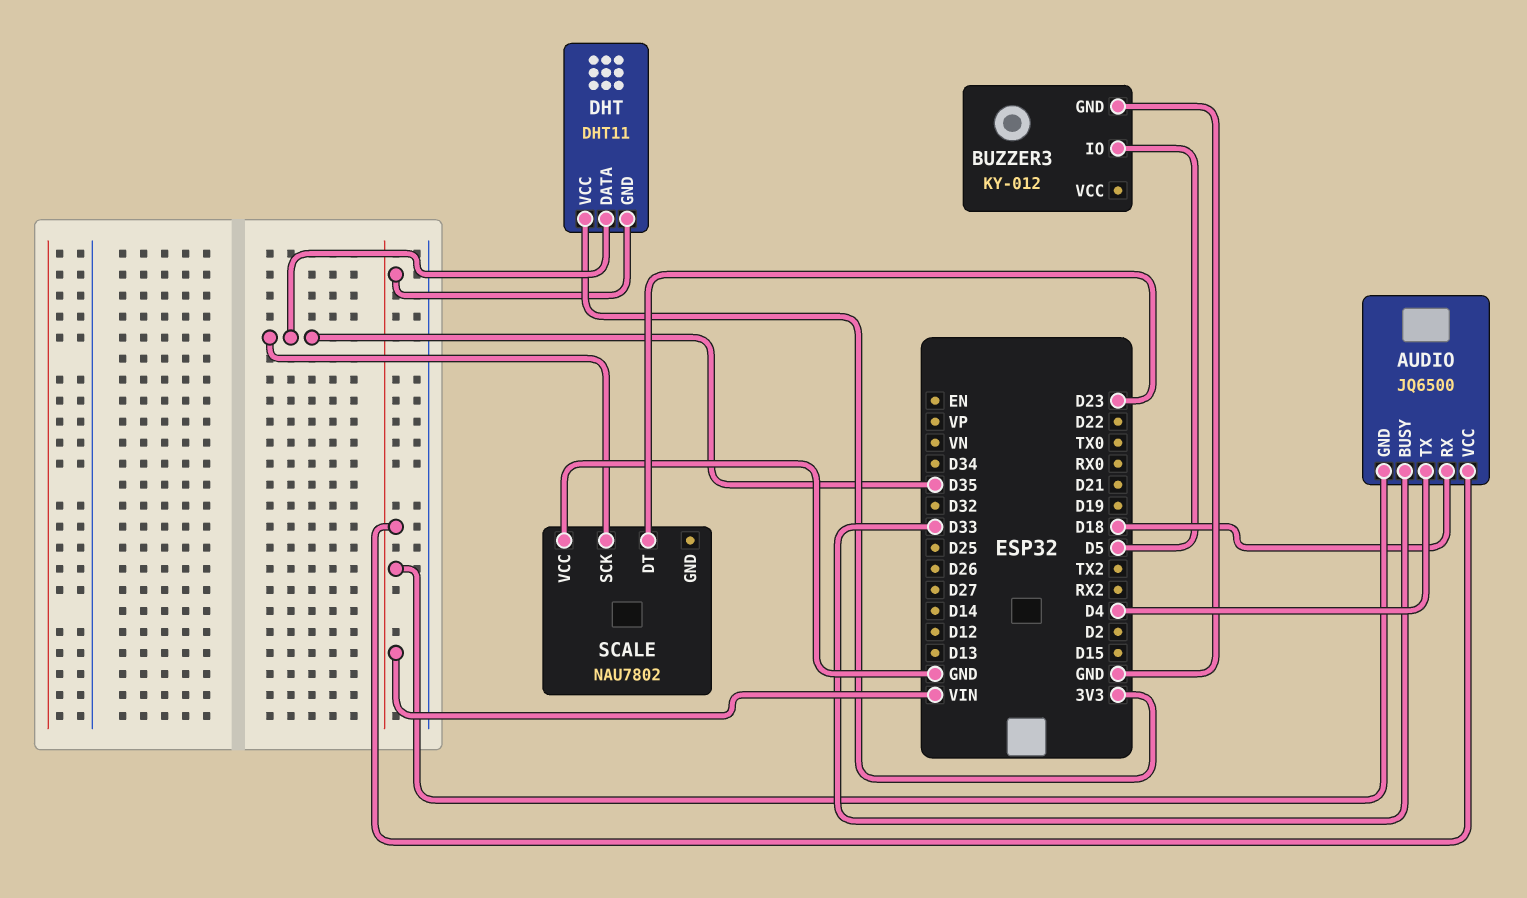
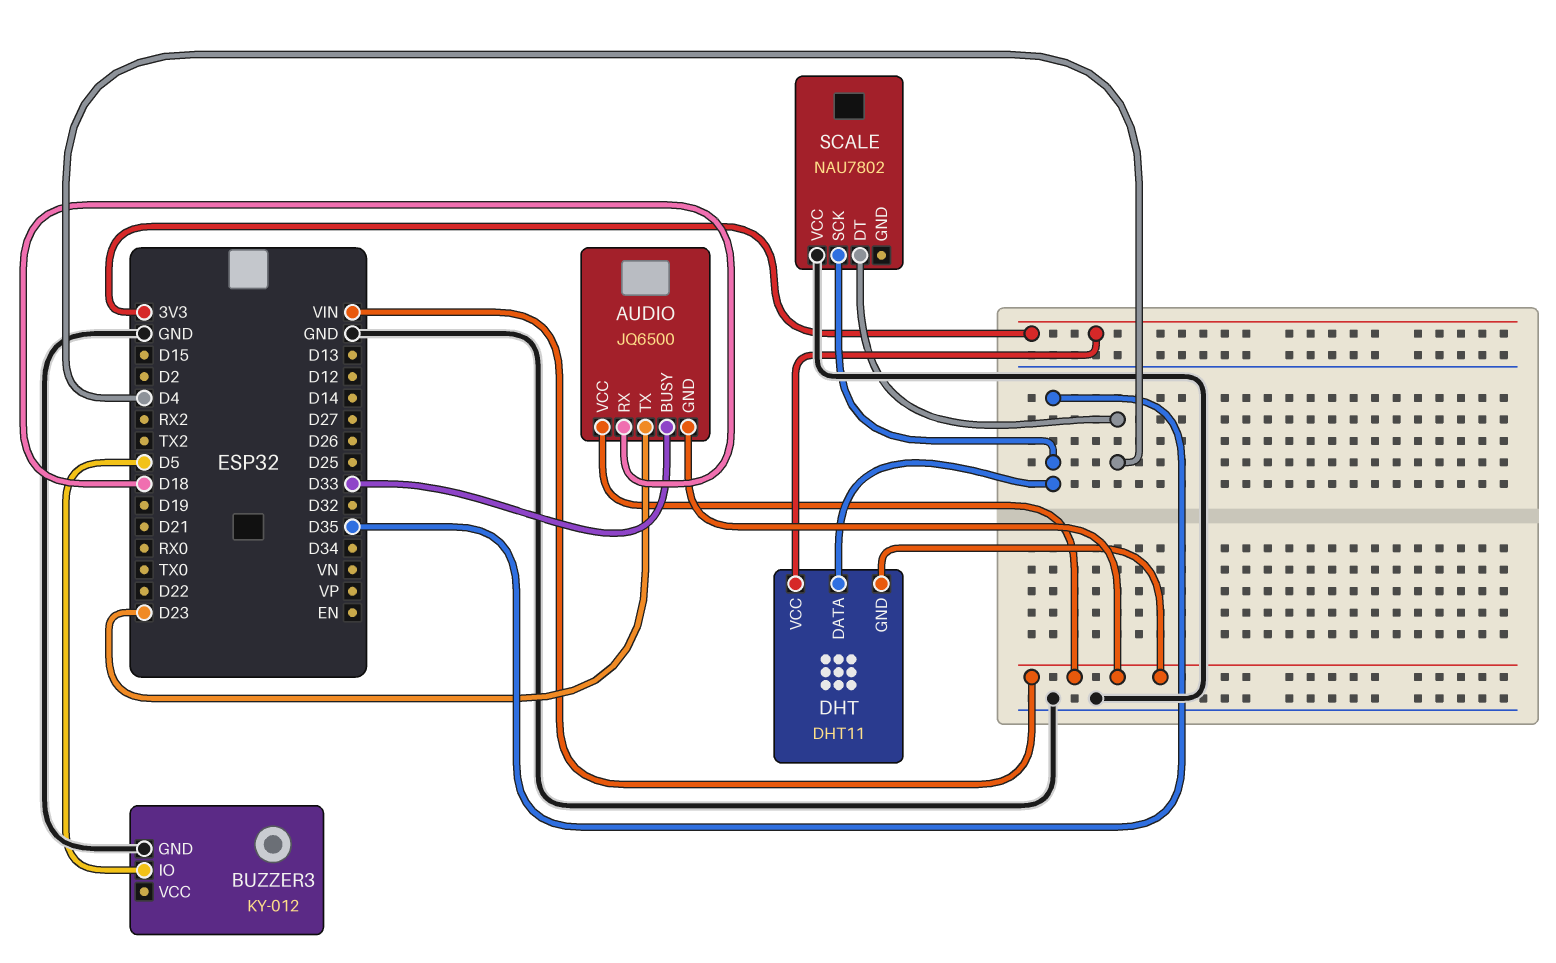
AUDIO pin TX: D4 -> D23
SCALE pin DT: D23 -> D4

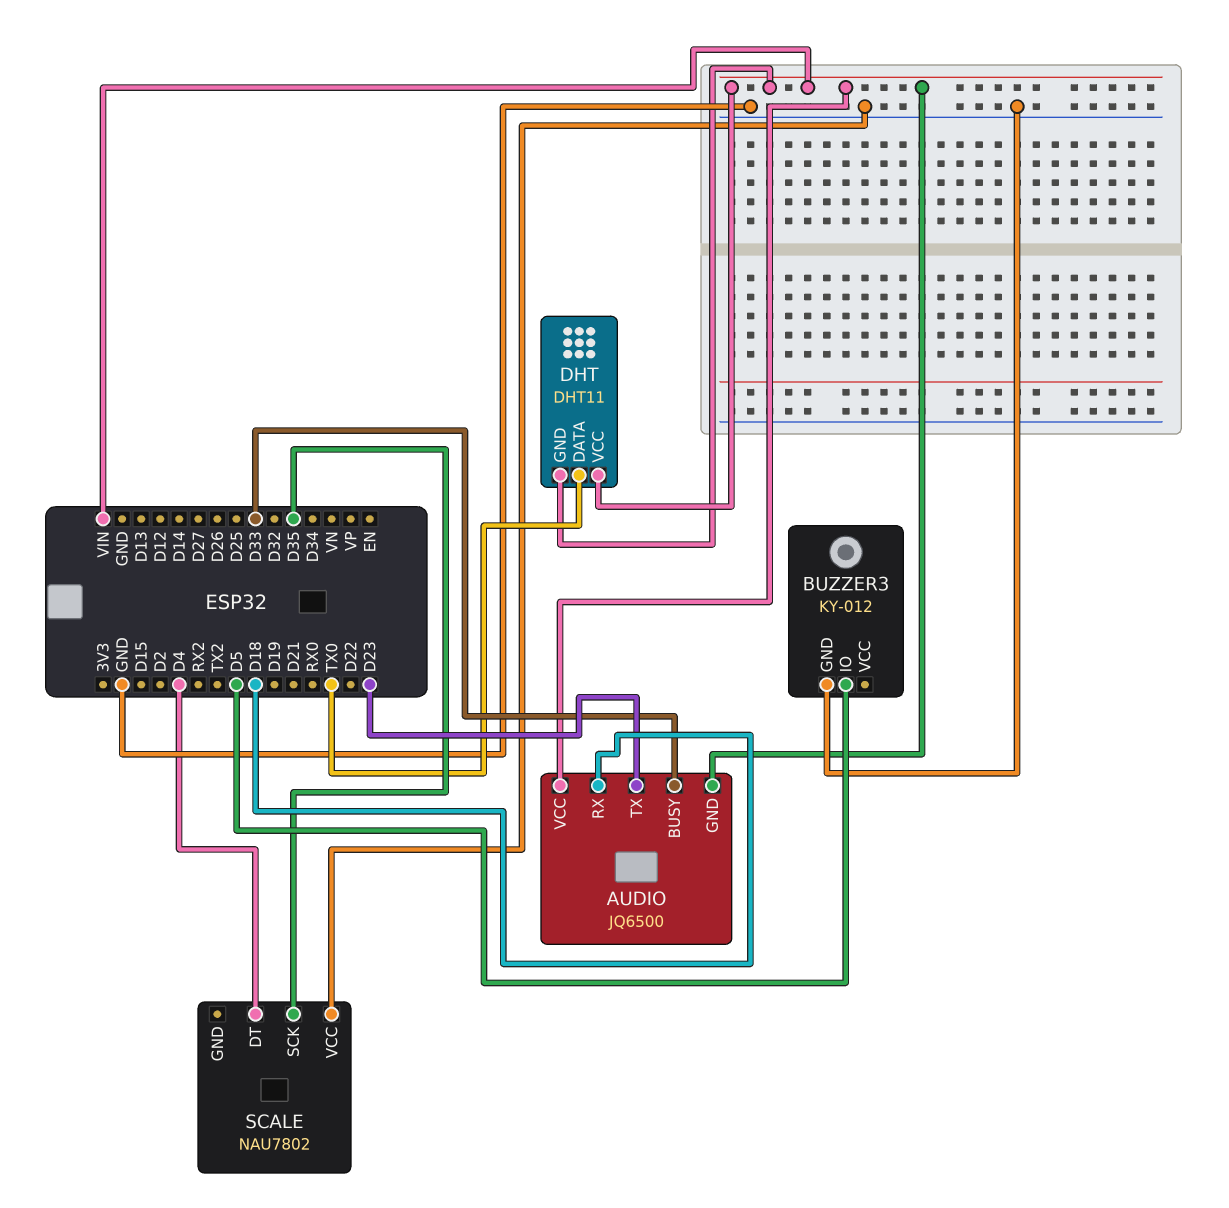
DHT pin DATA: D35 -> TX0
DHT pin VCC: 3V3 -> VIN

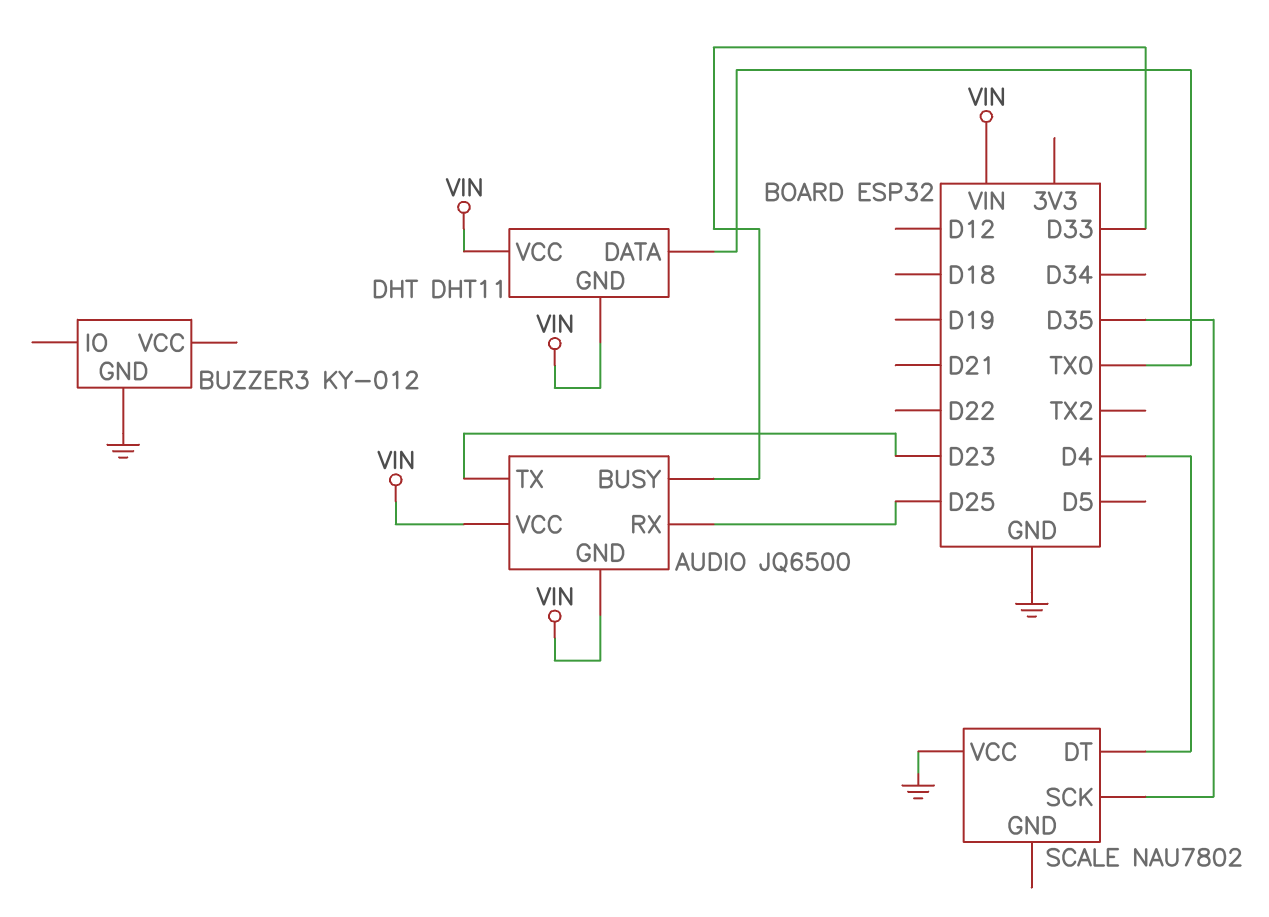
AUDIO pin RX: D18 -> D25
BUZZER3 pin IO: D5 -> none

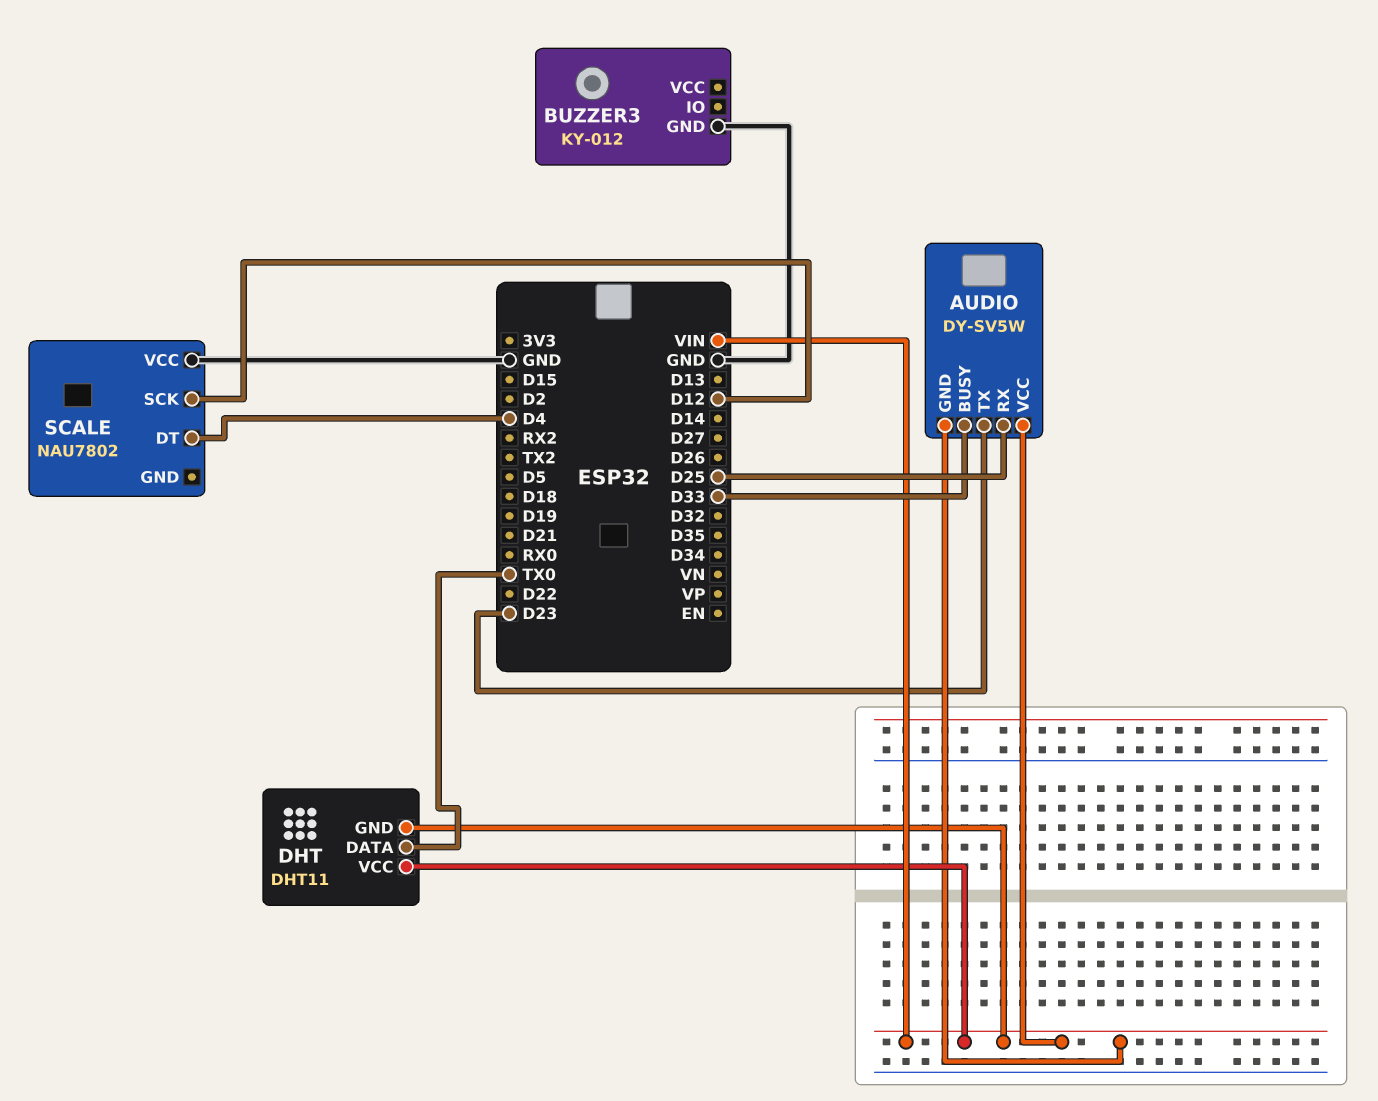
AUDIO: JQ6500 -> DY-SV5W
SCALE pin SCK: D35 -> D12

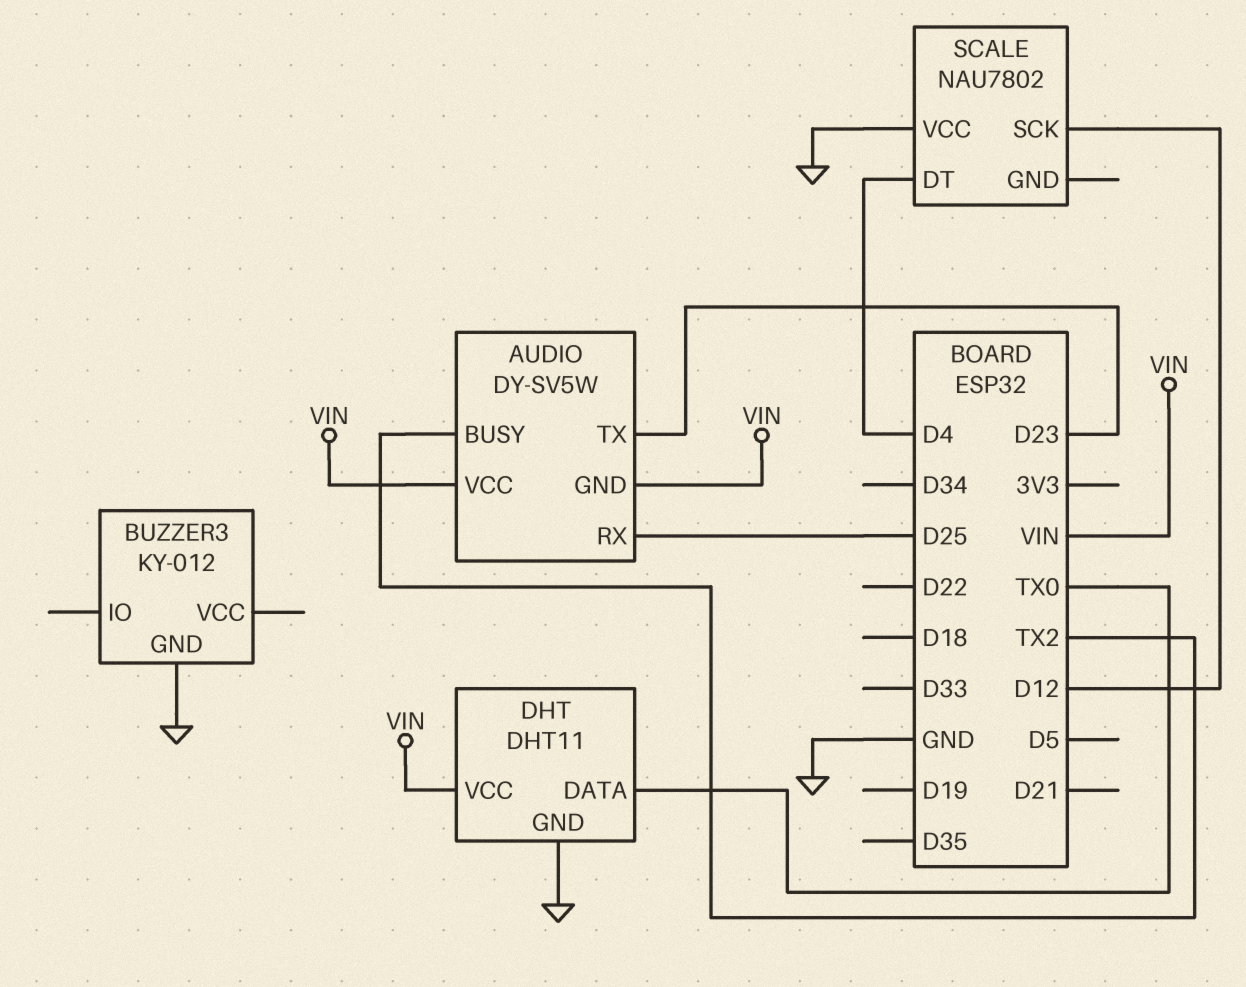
AUDIO pin BUSY: D33 -> TX2
DHT pin GND: VIN -> GND

